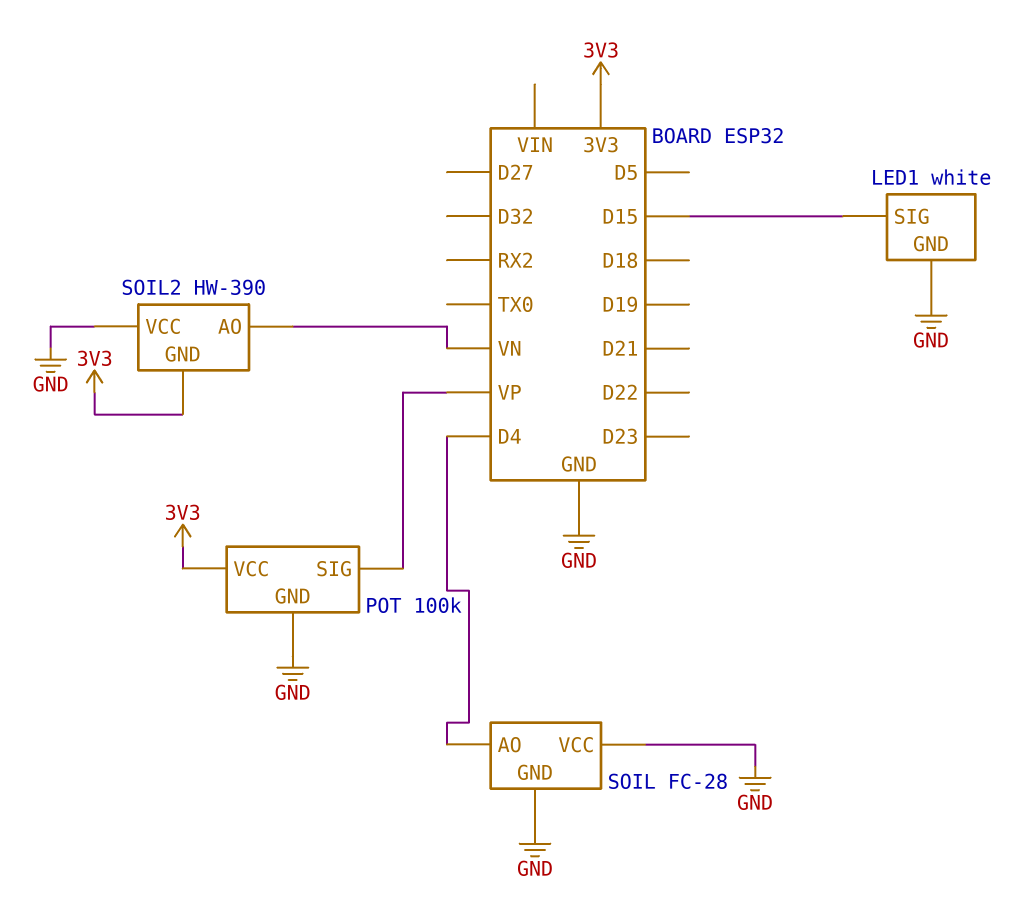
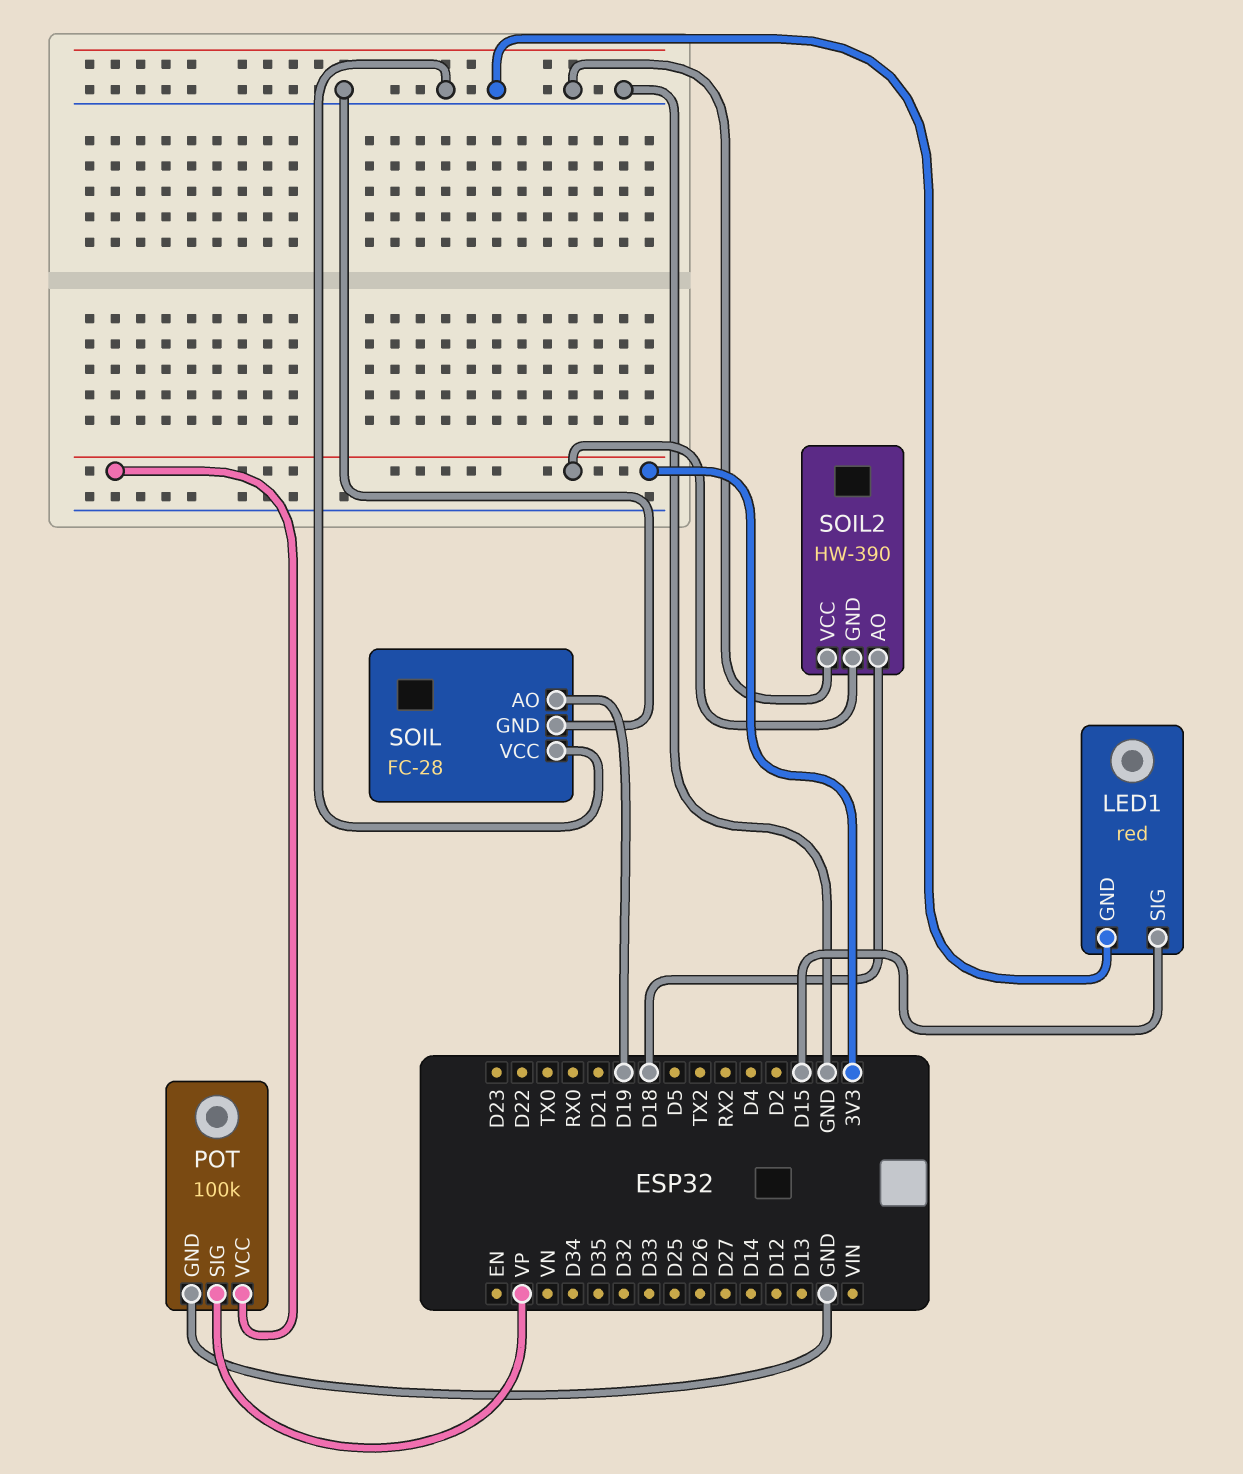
LED1: white -> red
SOIL pin AO: D4 -> D19
SOIL2 pin AO: VN -> D18

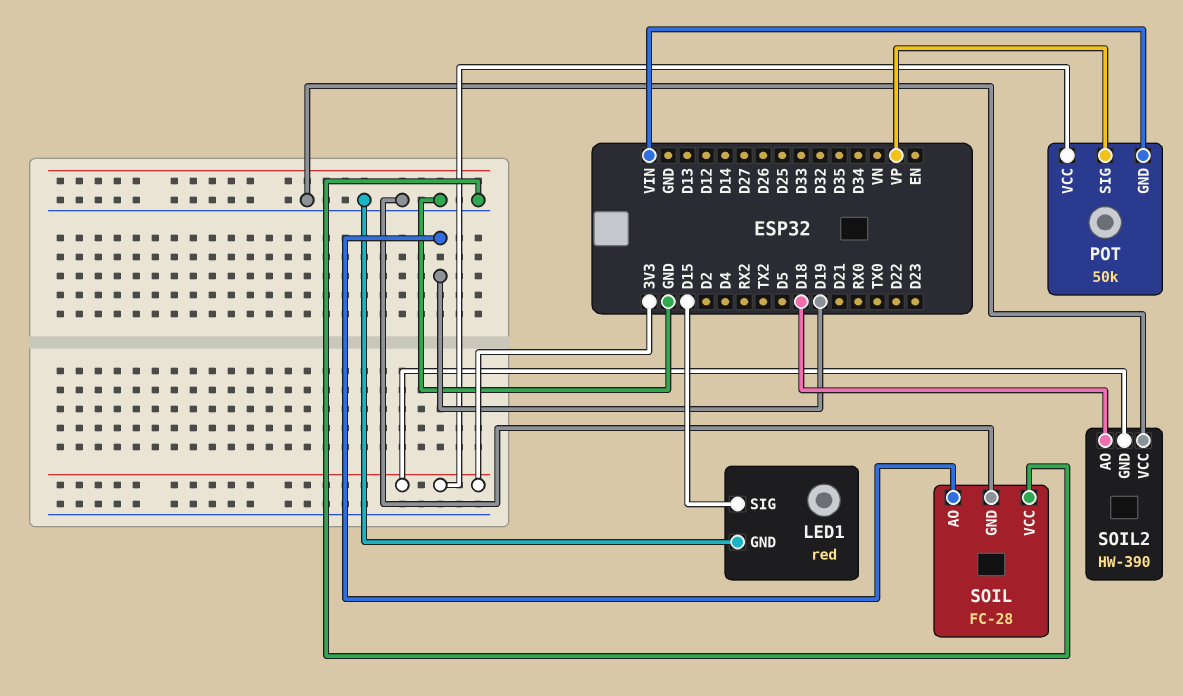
POT: 100k -> 50k
POT pin GND: GND -> VIN

